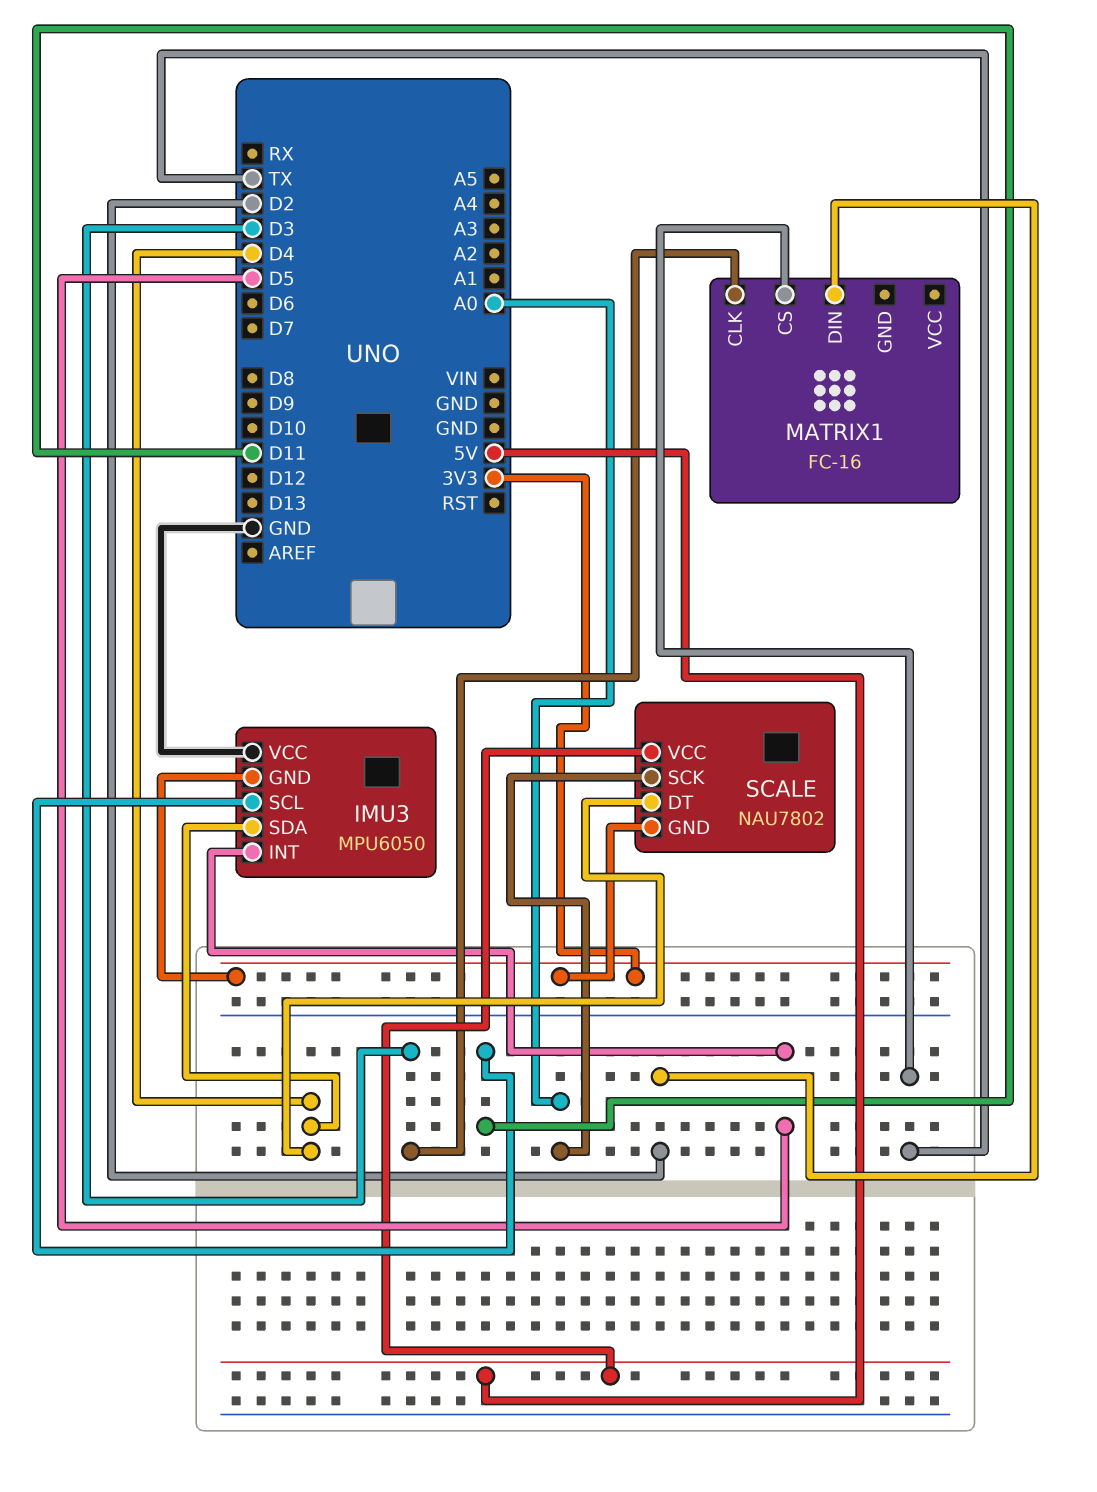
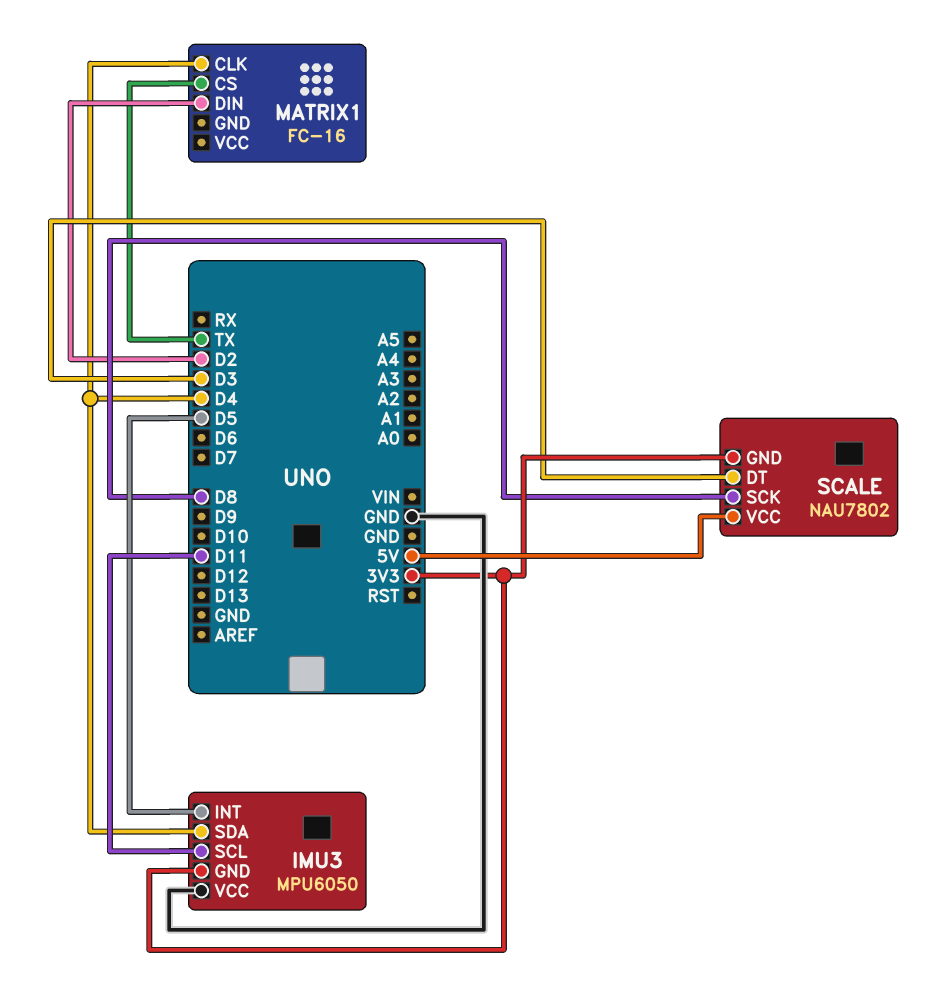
MATRIX1 pin CLK: D3 -> D4
SCALE pin DT: D4 -> D3
SCALE pin SCK: A0 -> D8

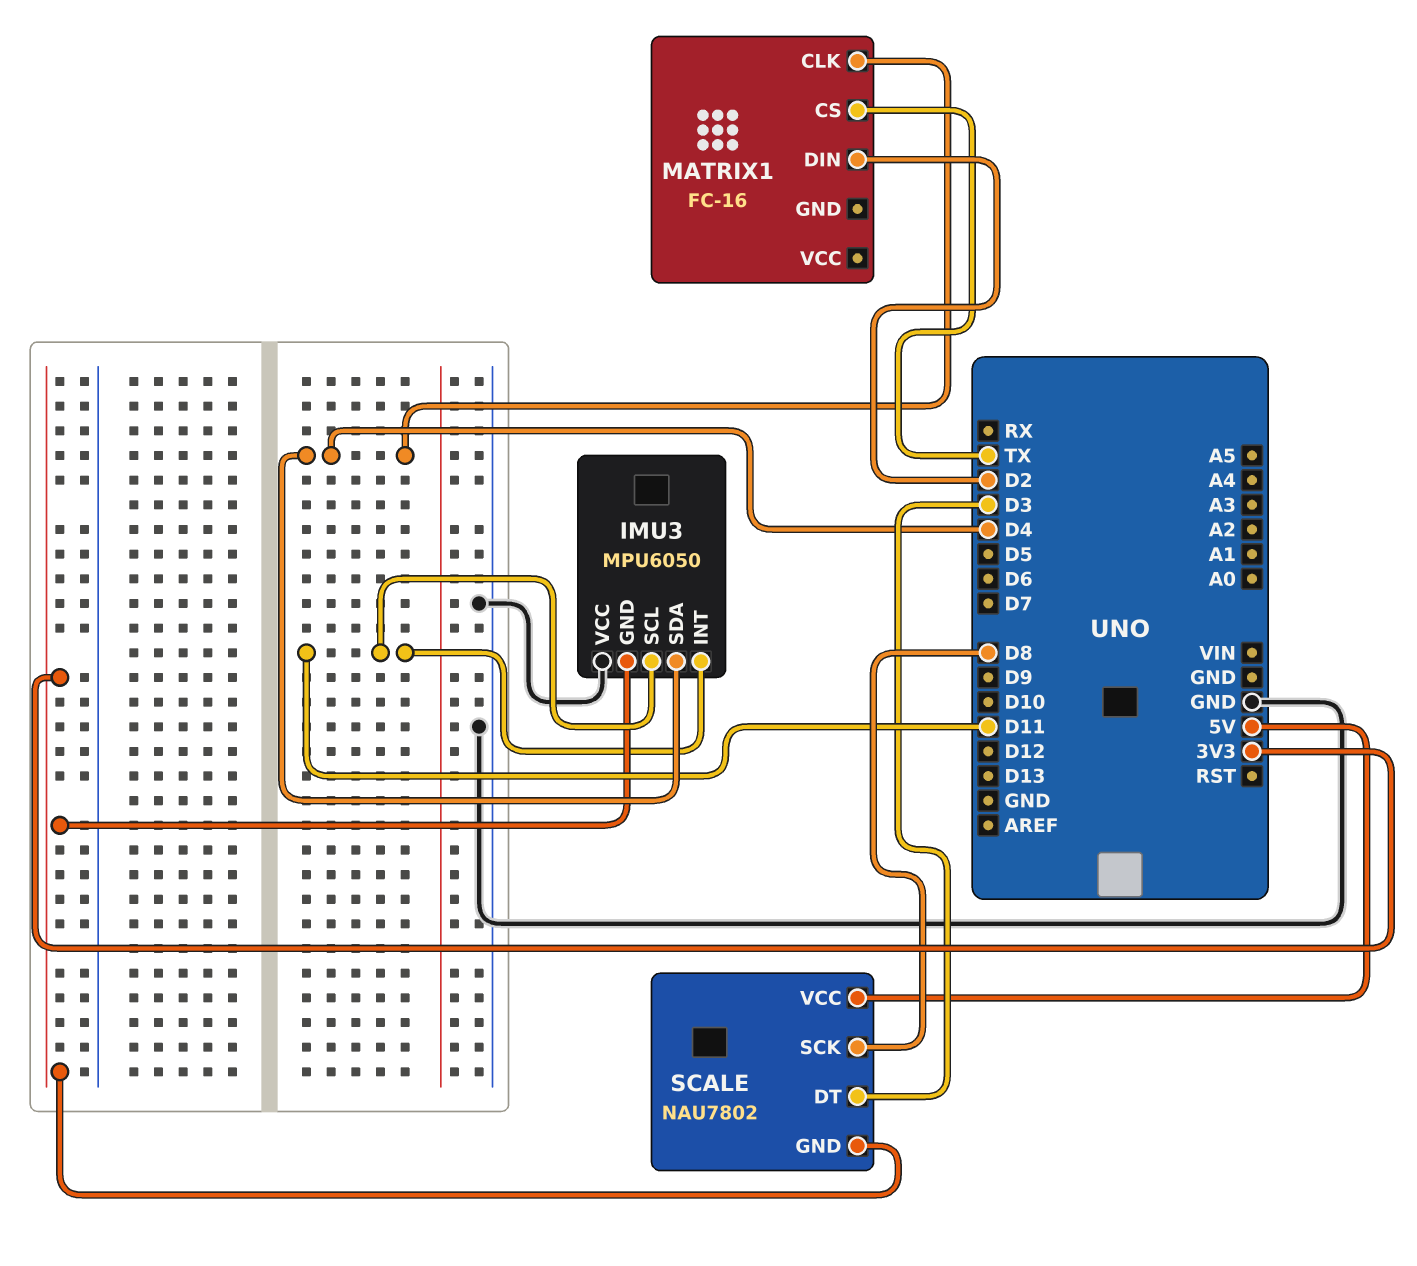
IMU3 pin INT: D5 -> D11

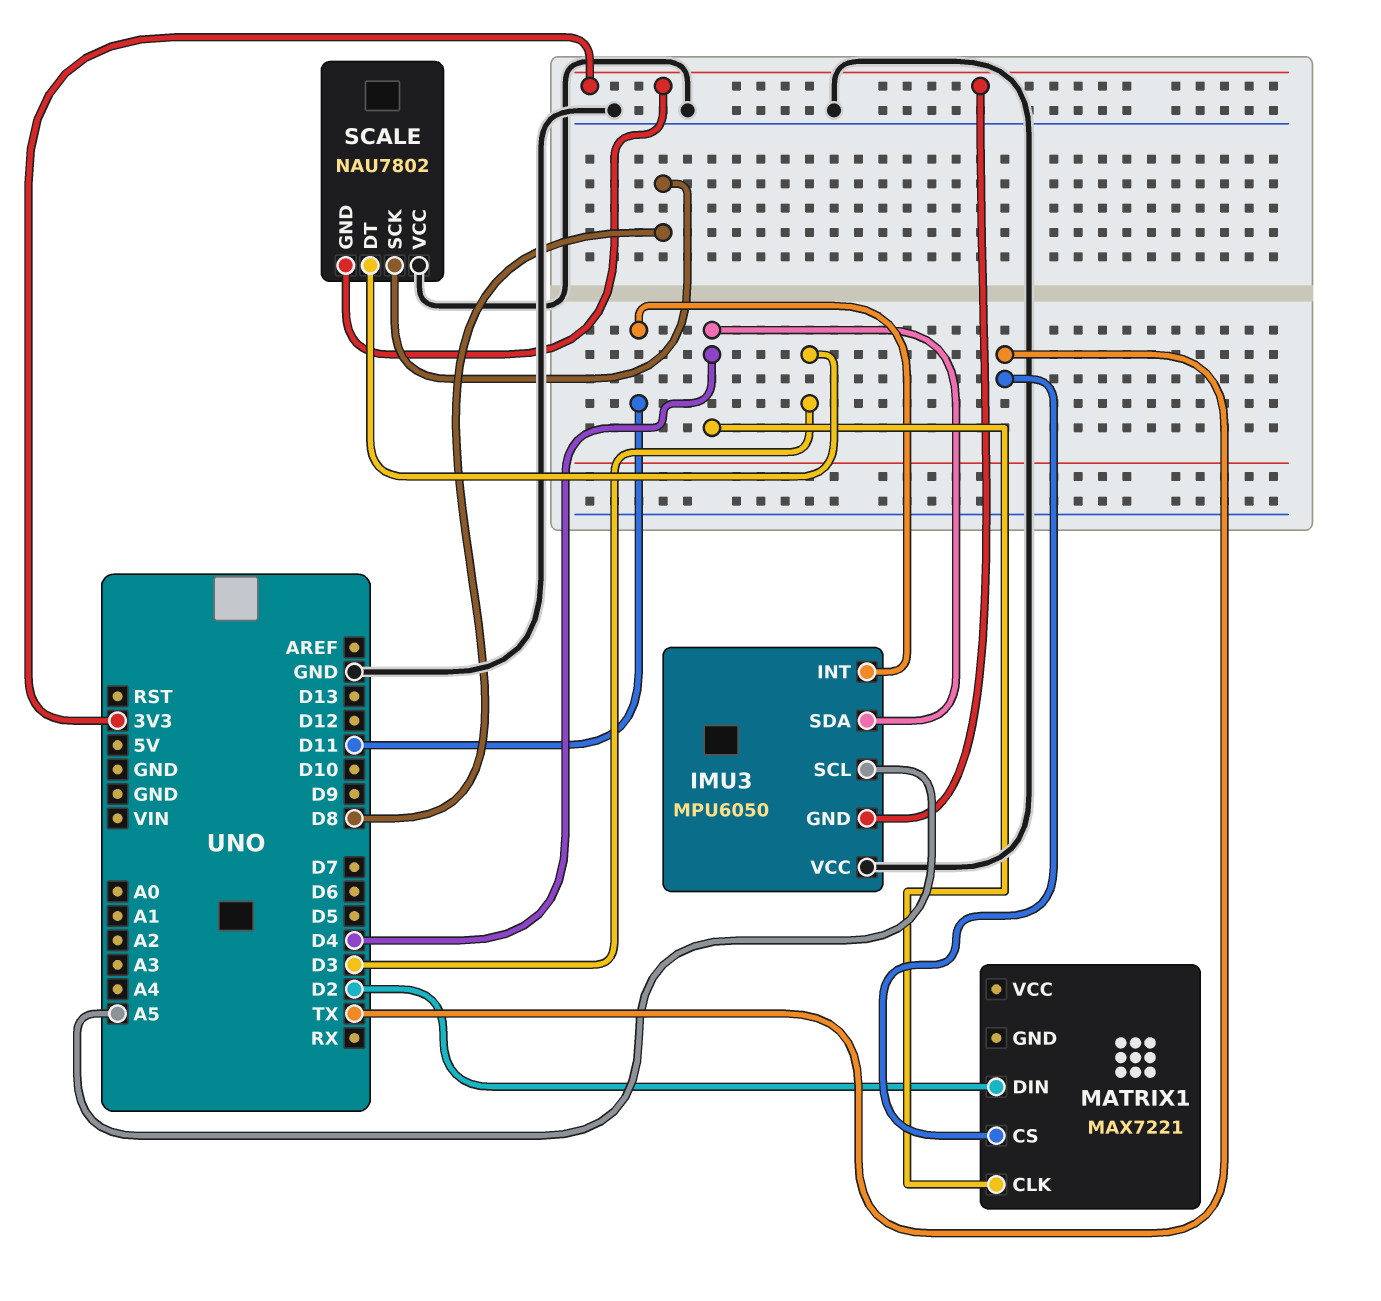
IMU3 pin SCL: D11 -> A5
MATRIX1: FC-16 -> MAX7221
SCALE pin VCC: 5V -> GND

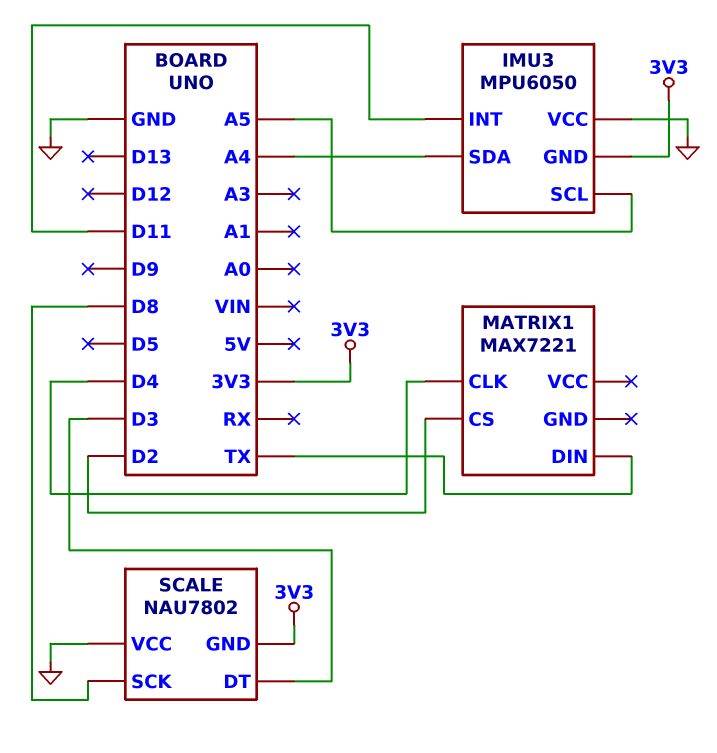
IMU3 pin SDA: D4 -> A4
MATRIX1 pin CS: TX -> D2
MATRIX1 pin DIN: D2 -> TX

